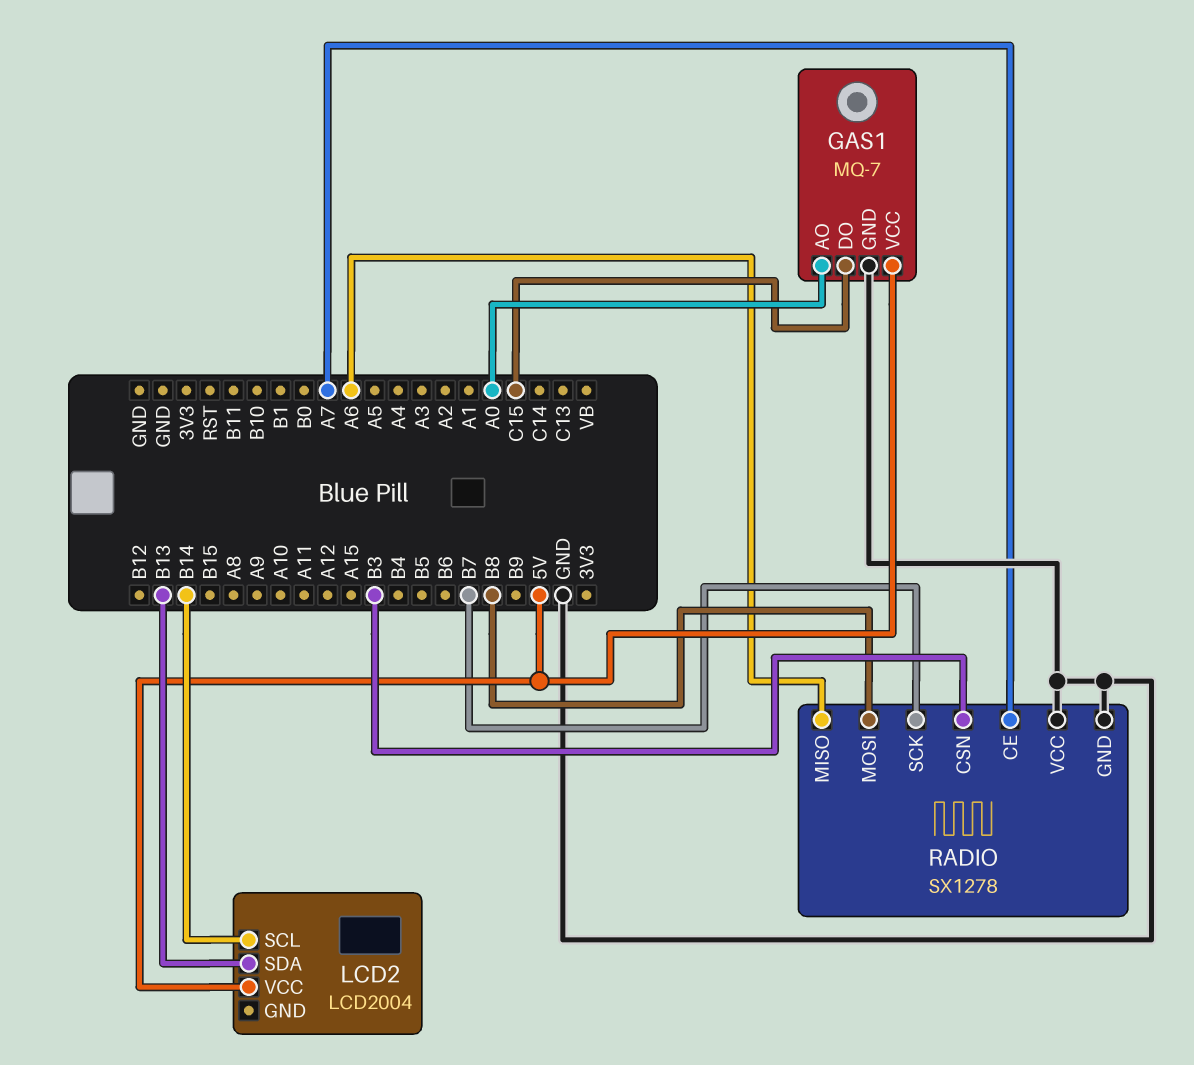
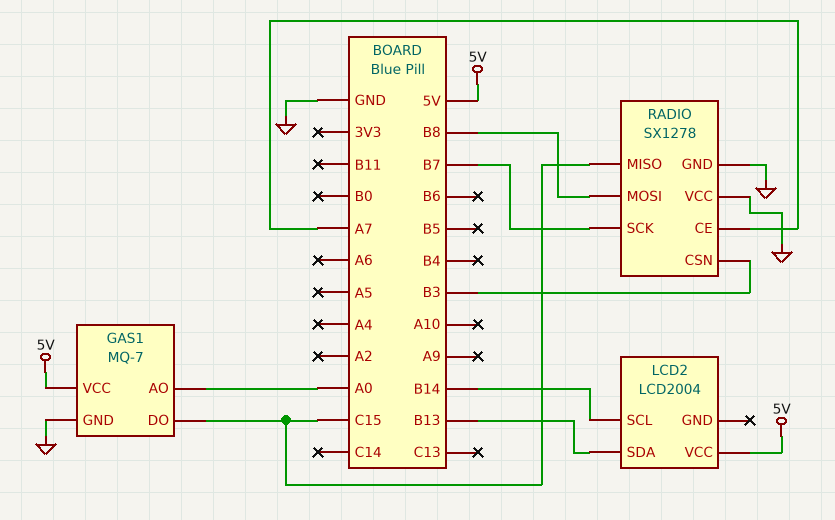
RADIO pin MISO: A6 -> C15

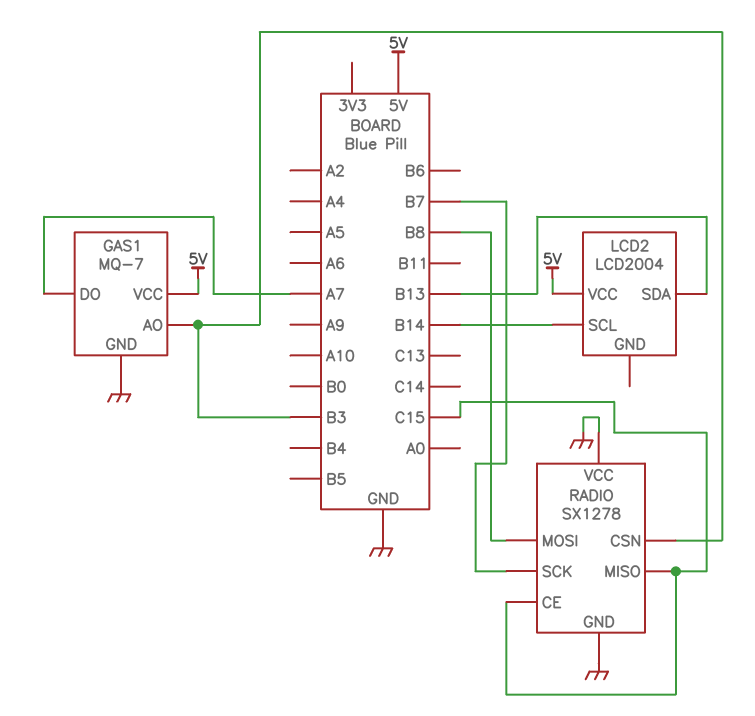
GAS1 pin AO: A0 -> B3
GAS1 pin DO: C15 -> A7
RADIO pin CE: A7 -> C15

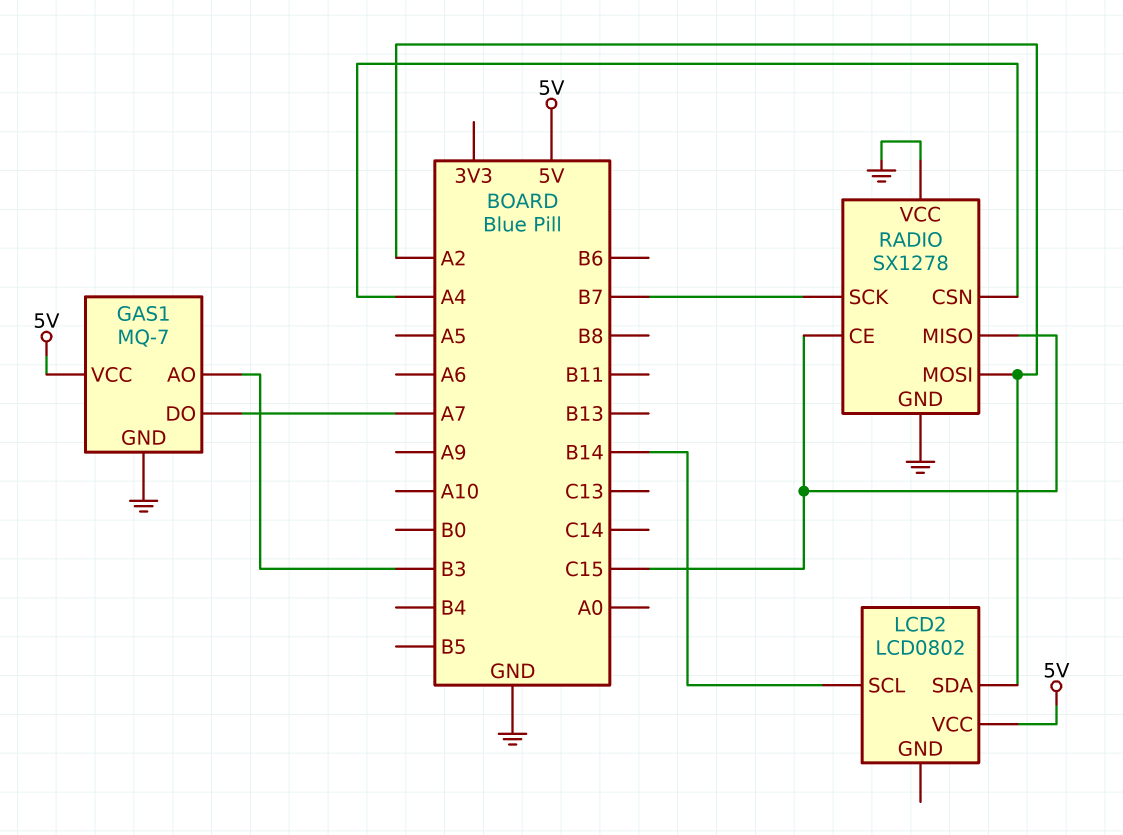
LCD2: LCD2004 -> LCD0802
LCD2 pin SDA: B13 -> A2
RADIO pin CSN: B3 -> A4
RADIO pin MOSI: B8 -> A2

